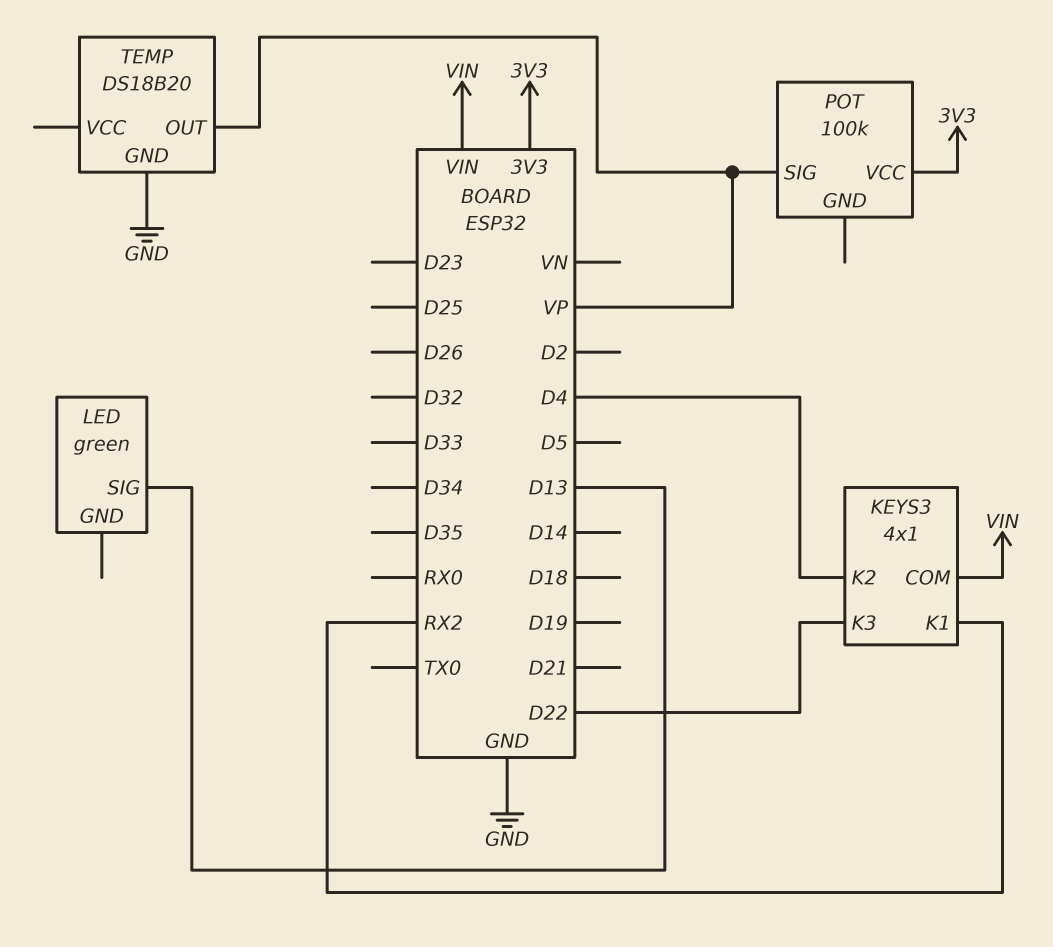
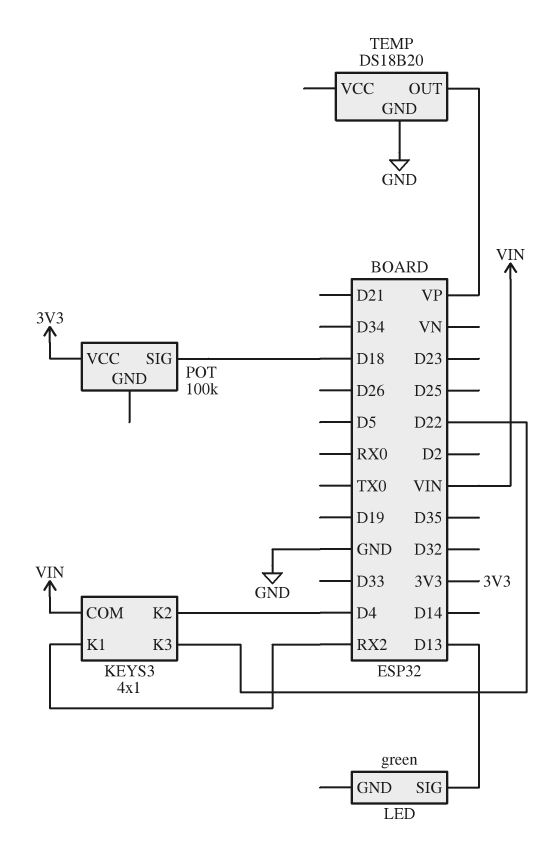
POT pin SIG: VP -> D18

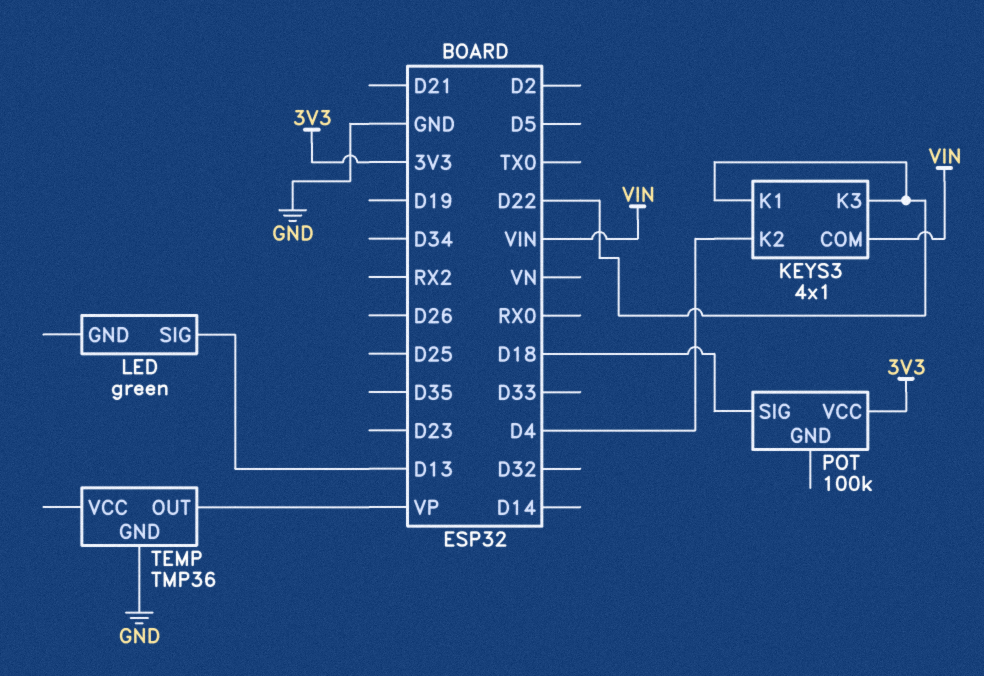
KEYS3 pin K1: RX2 -> D22
TEMP: DS18B20 -> TMP36

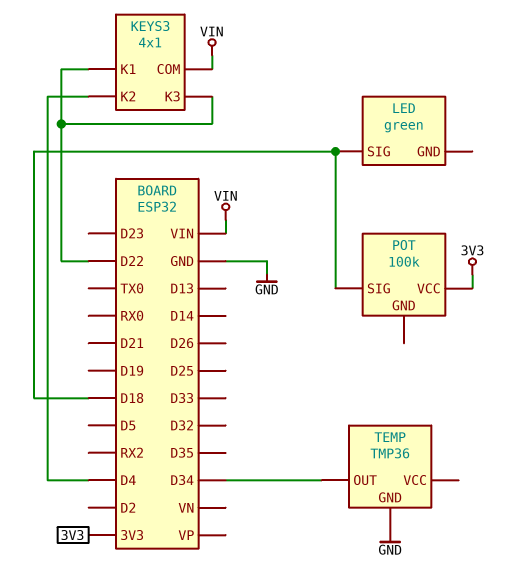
LED pin SIG: D13 -> D18
TEMP pin OUT: VP -> D34

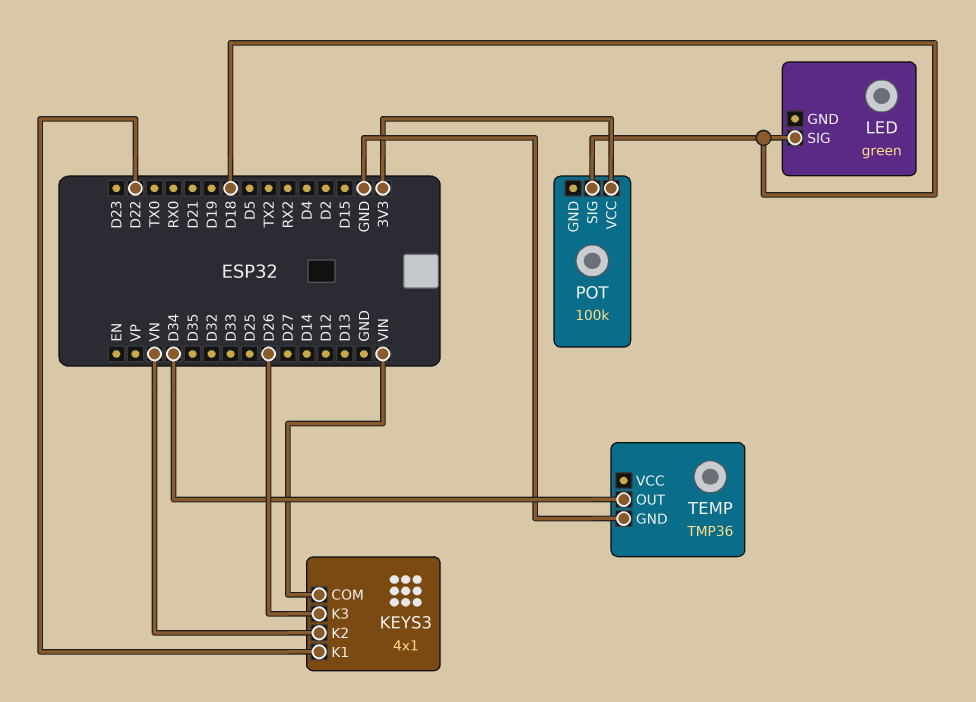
KEYS3 pin K2: D4 -> VN
KEYS3 pin K3: D22 -> D26

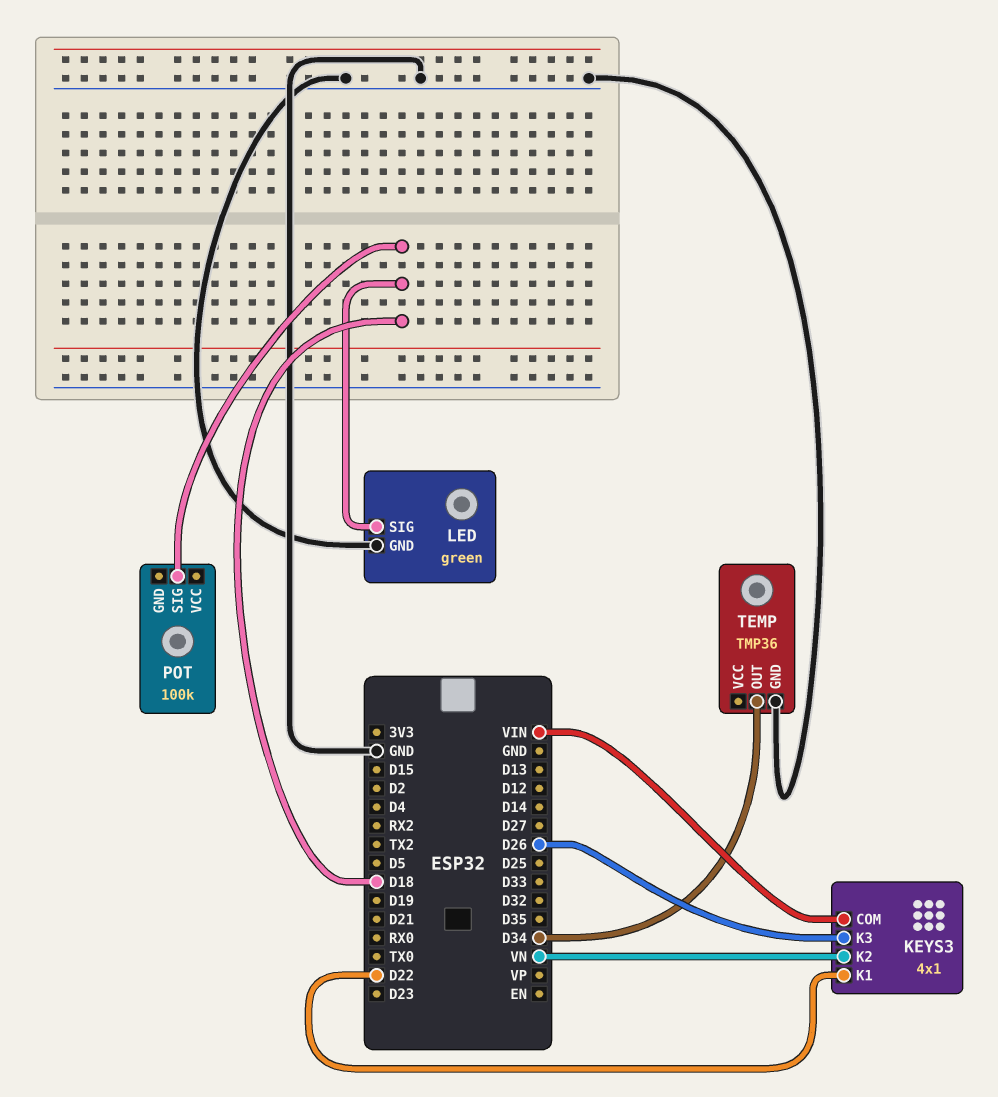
LED pin GND: none -> GND
POT pin VCC: 3V3 -> none

